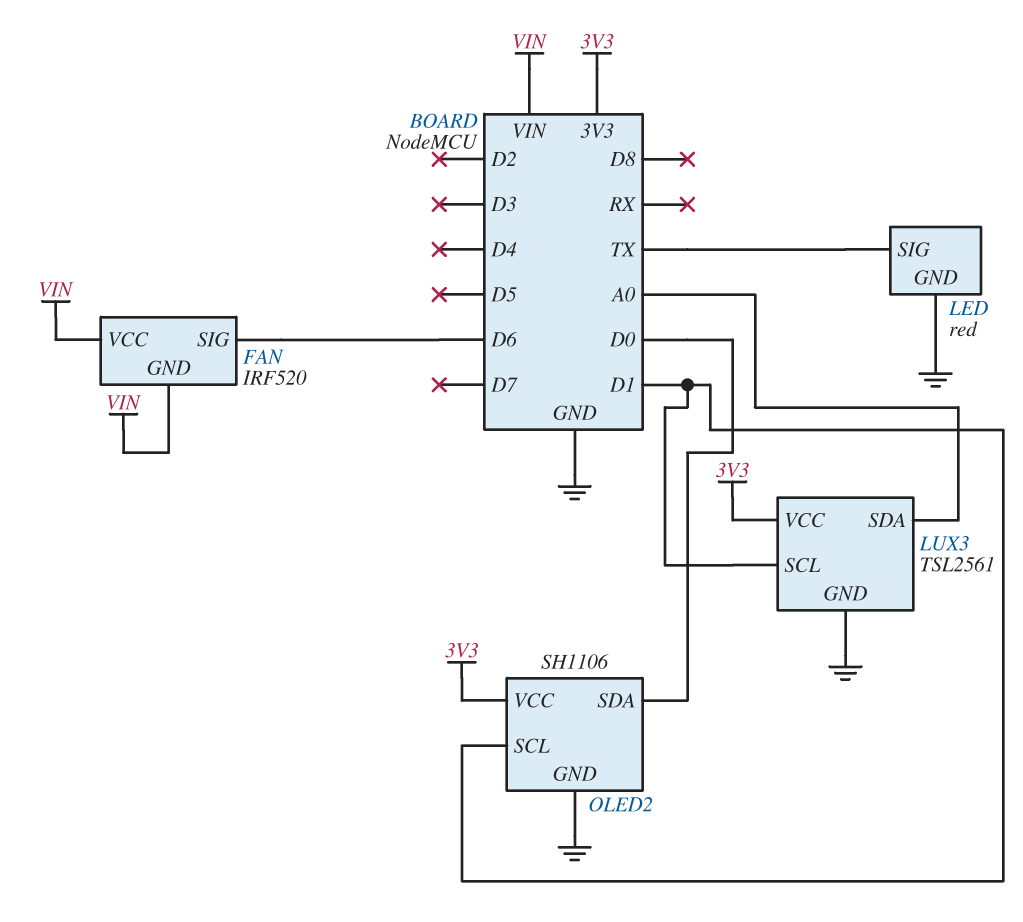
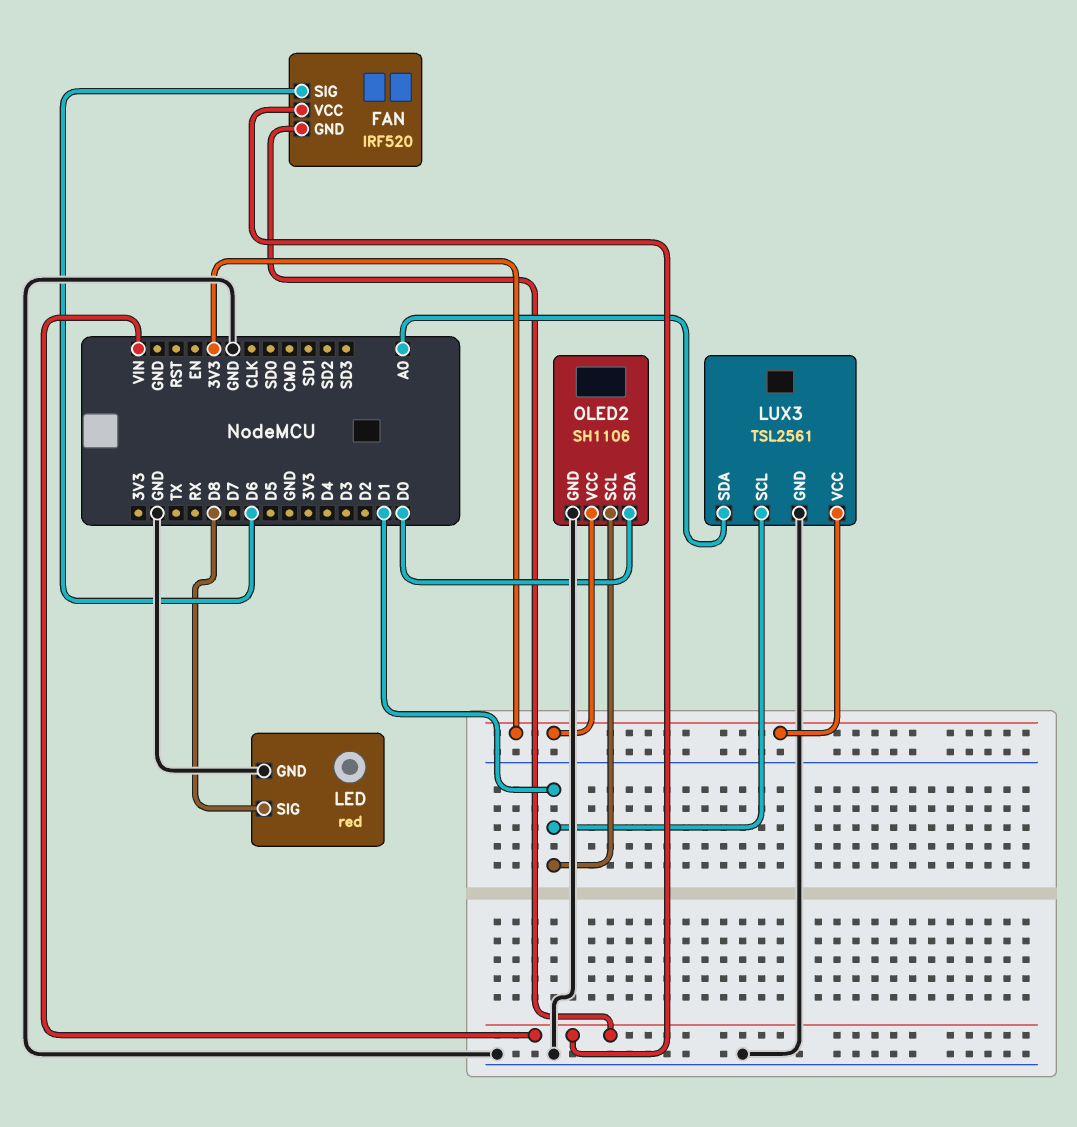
LED pin SIG: TX -> D8

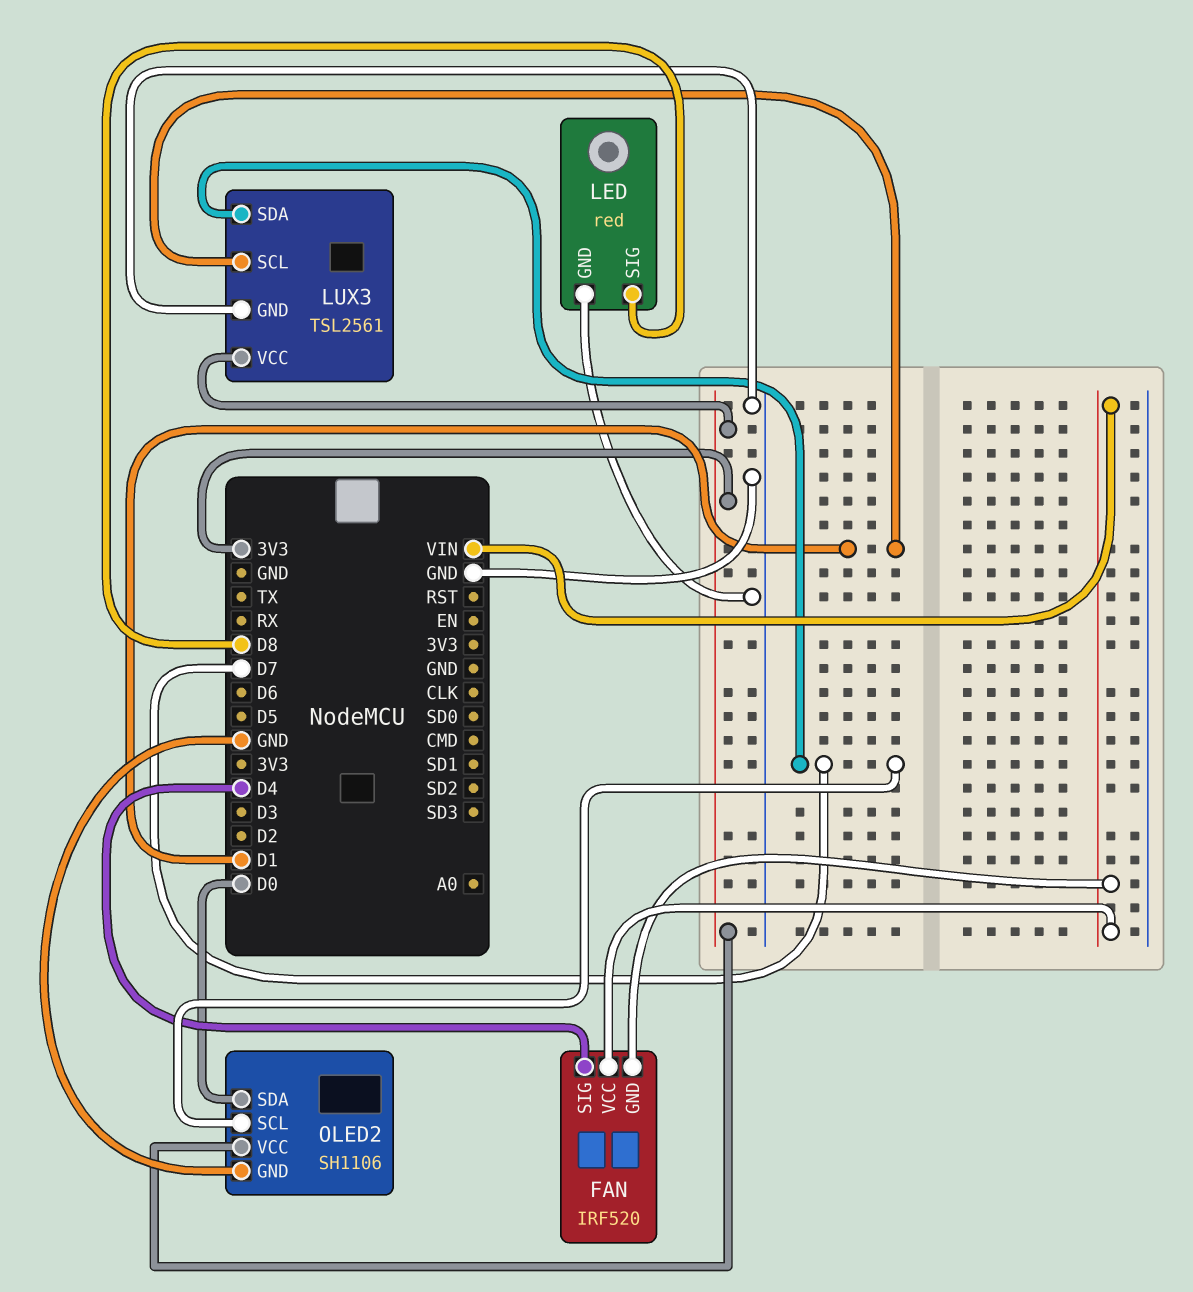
FAN pin SIG: D6 -> D4
LUX3 pin SDA: A0 -> D7
OLED2 pin SCL: D1 -> D7

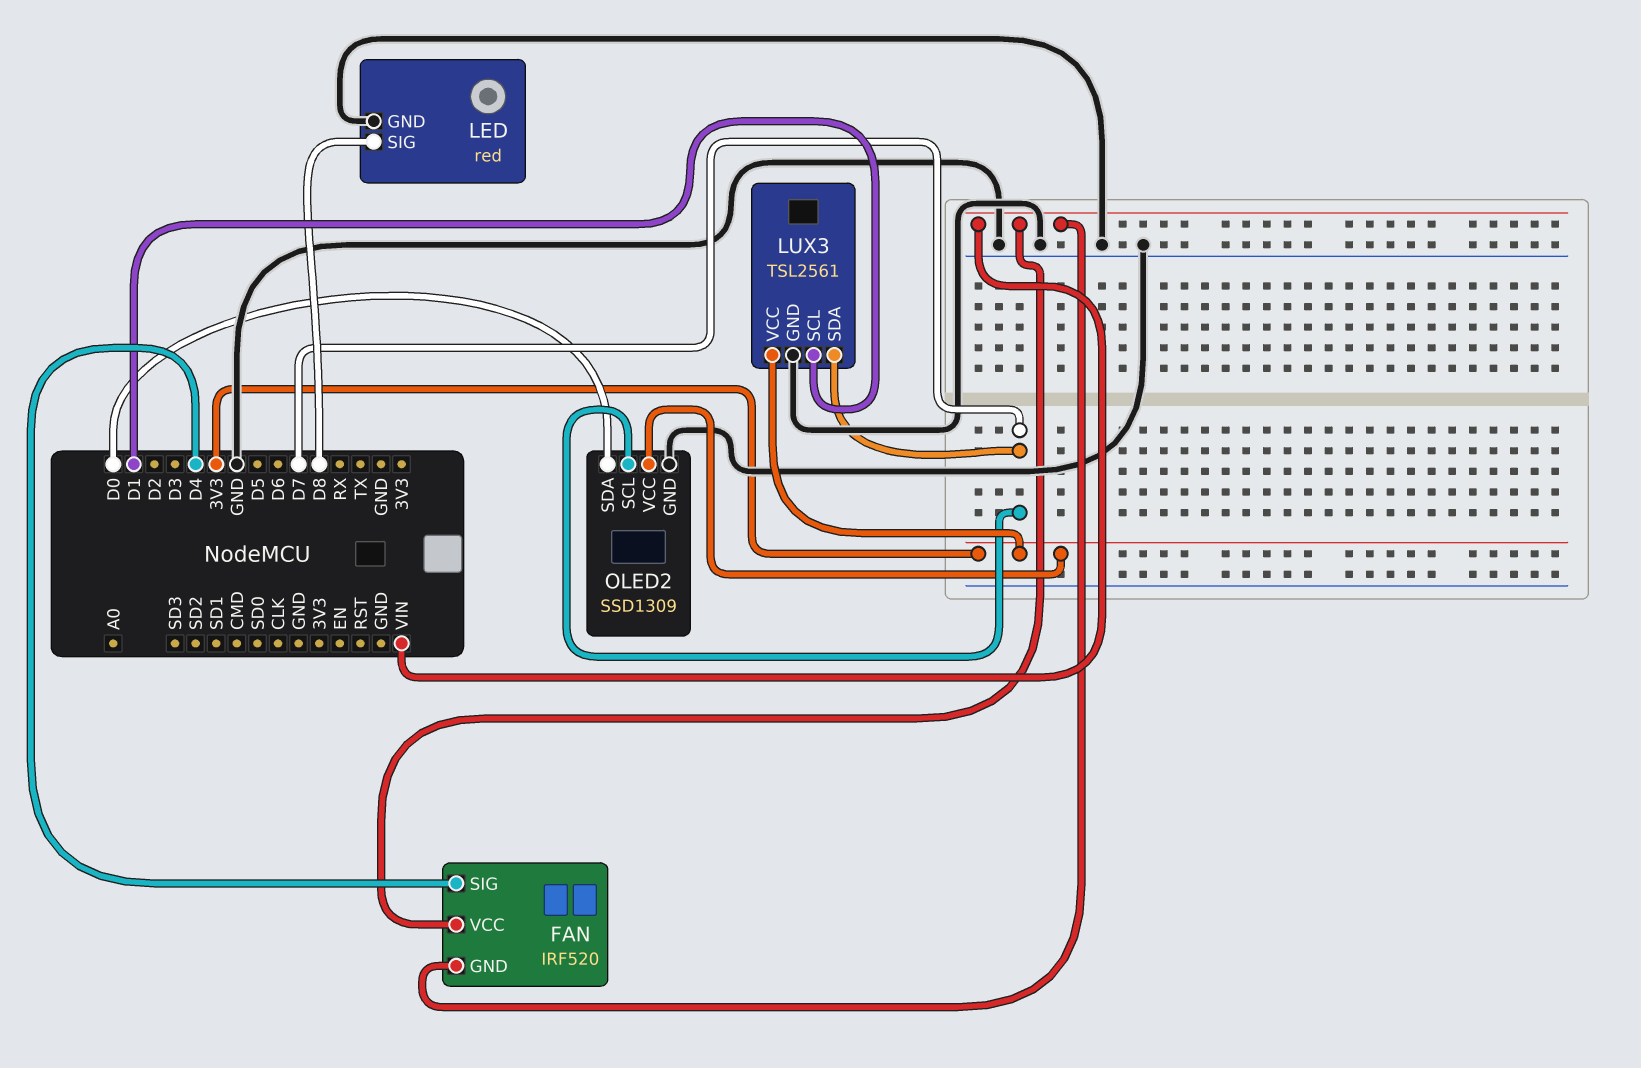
OLED2: SH1106 -> SSD1309

